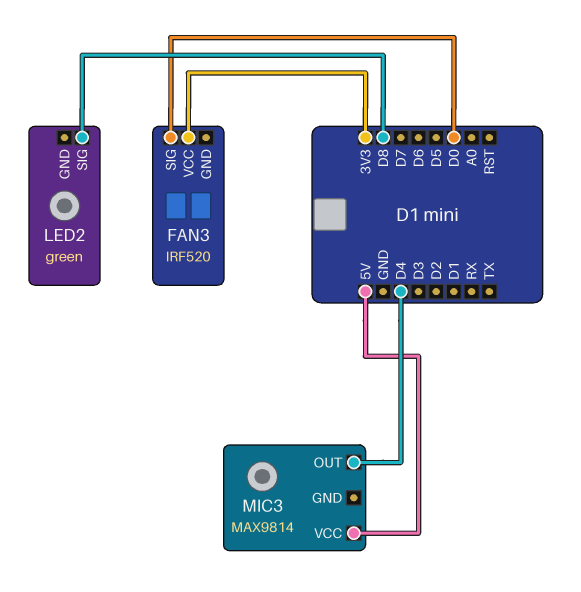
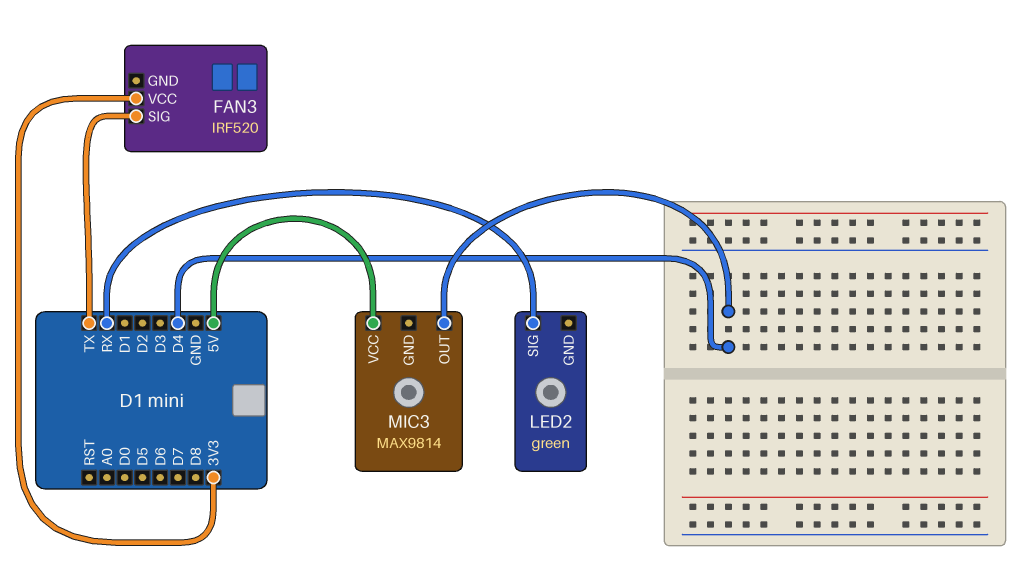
FAN3 pin SIG: D0 -> TX
LED2 pin SIG: D8 -> RX

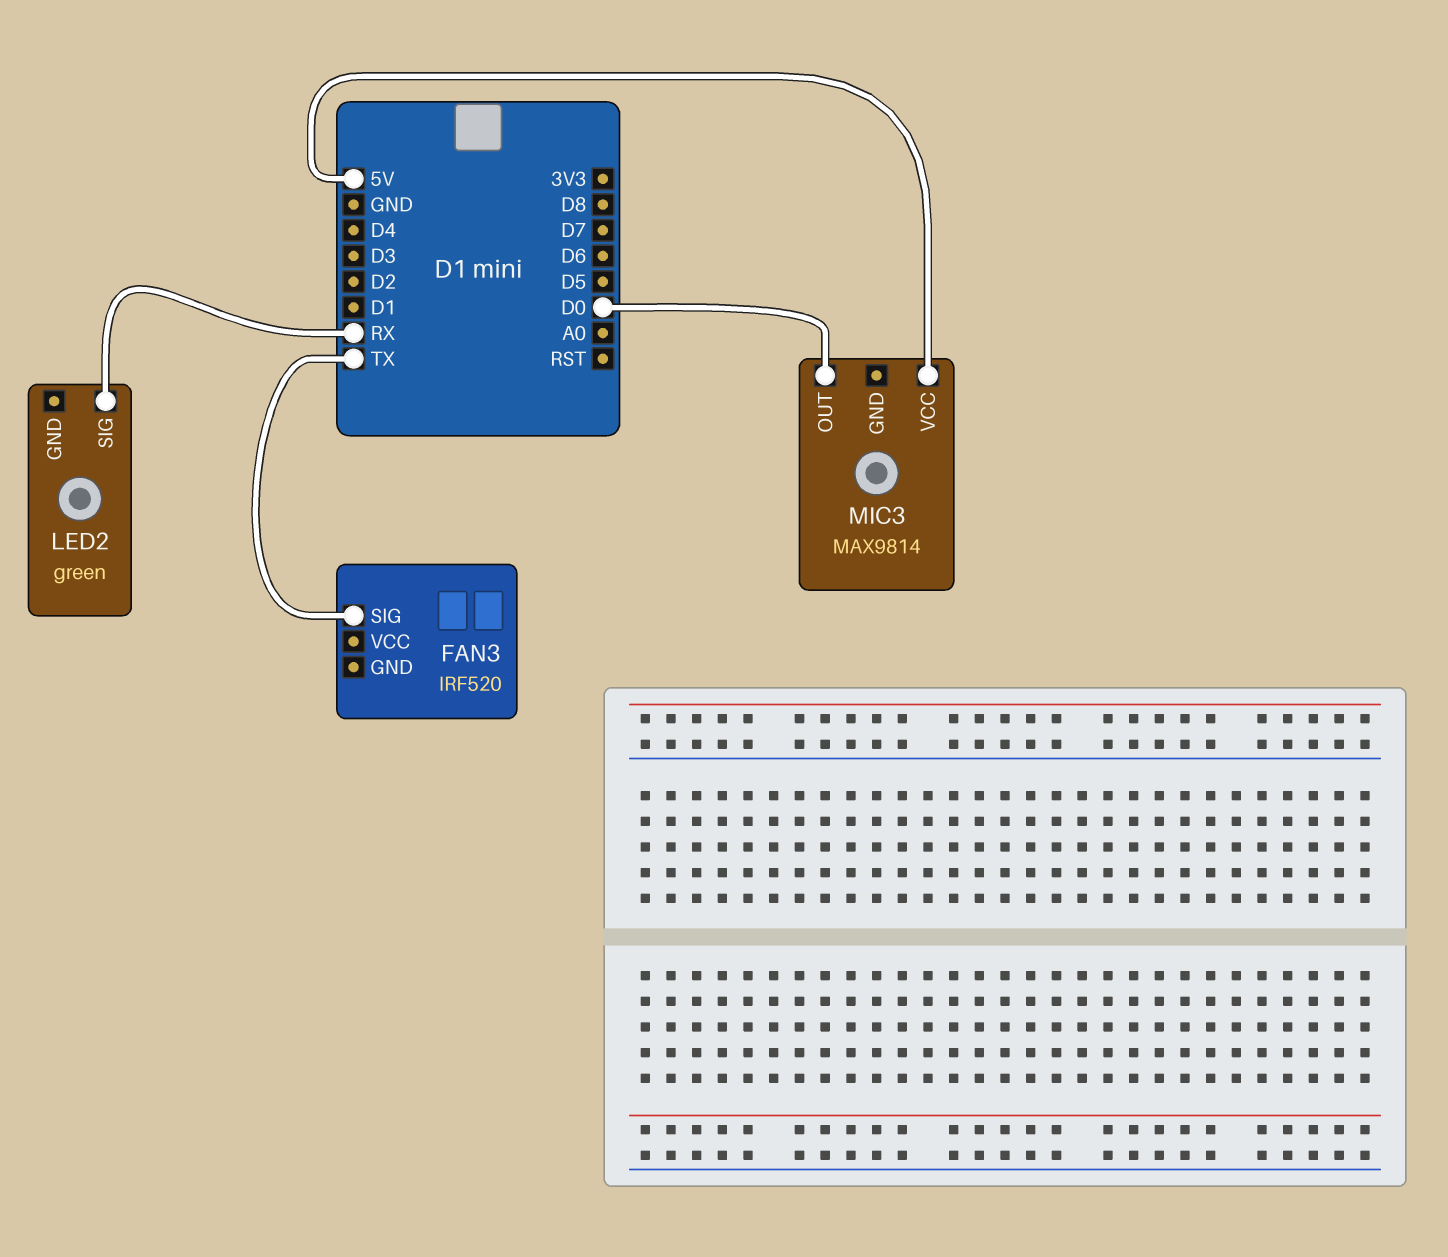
FAN3 pin VCC: 3V3 -> none
MIC3 pin OUT: D4 -> D0

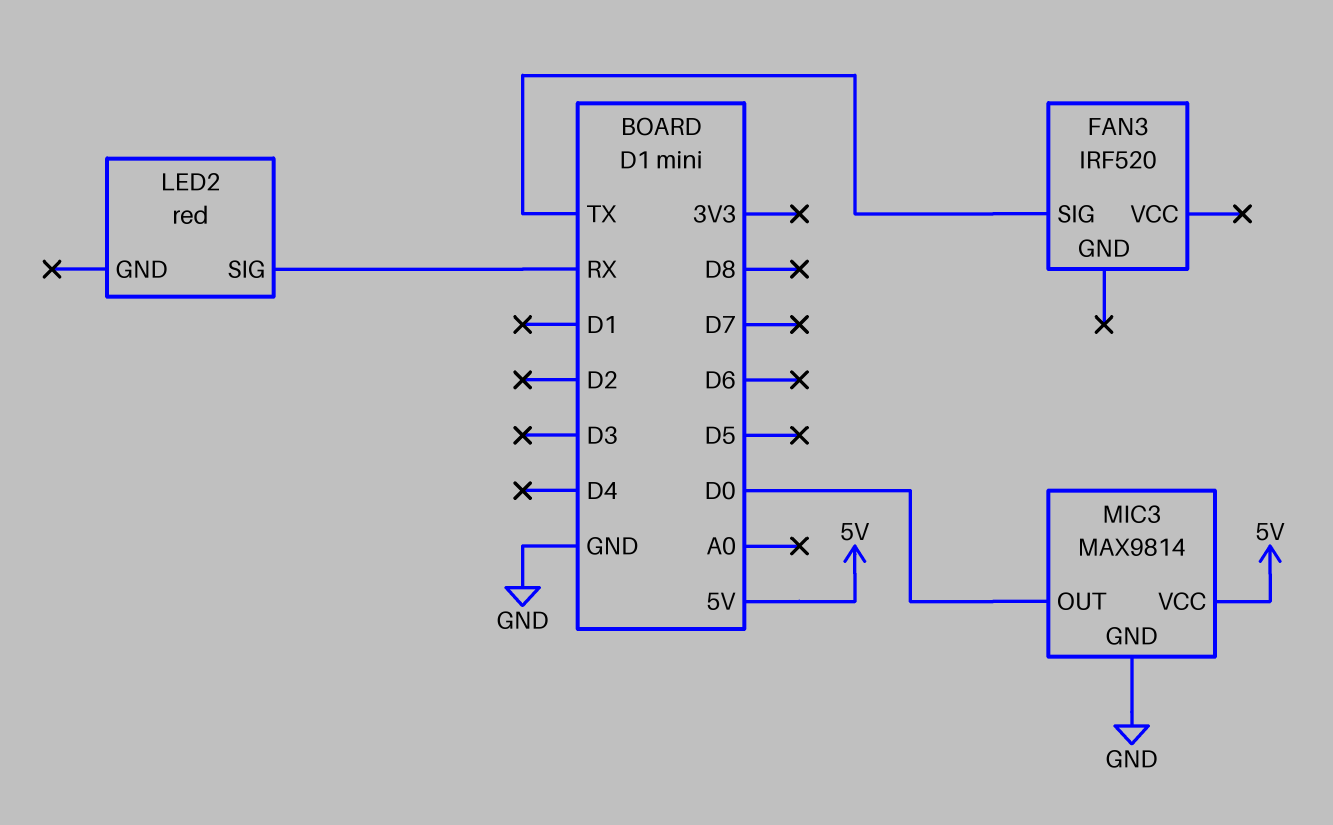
LED2: green -> red
MIC3 pin GND: none -> GND

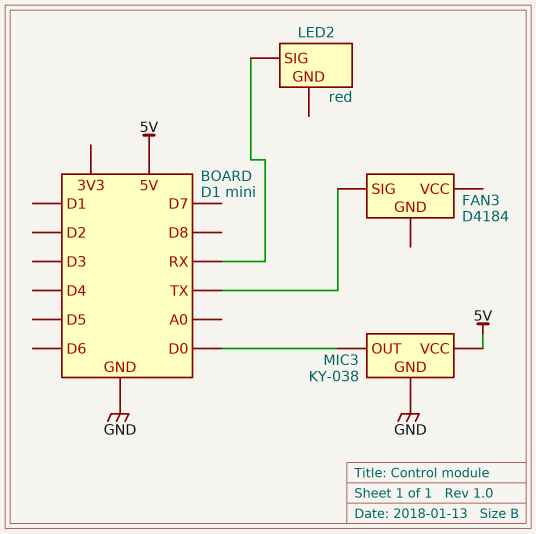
FAN3: IRF520 -> D4184
MIC3: MAX9814 -> KY-038

